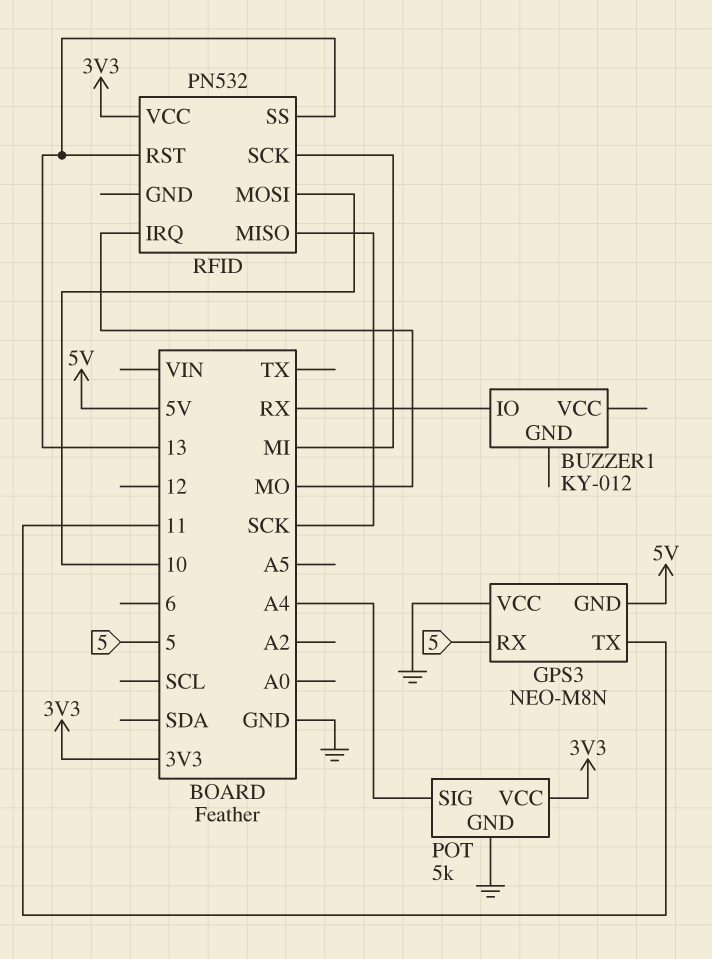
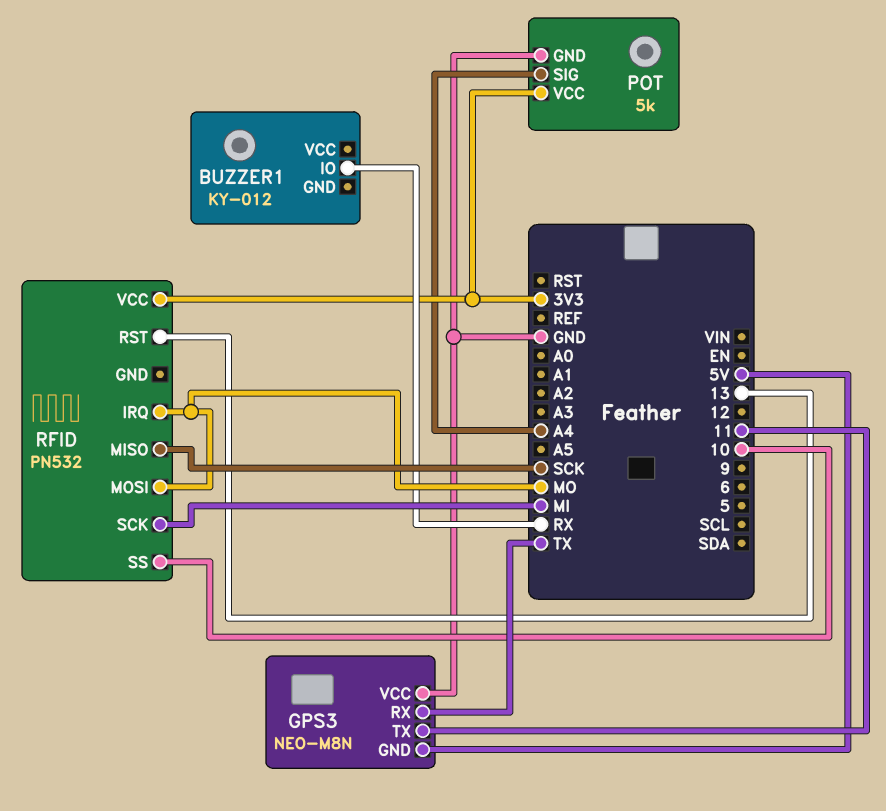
GPS3 pin RX: 5 -> TX
RFID pin MOSI: 10 -> MO
RFID pin SS: 13 -> 10

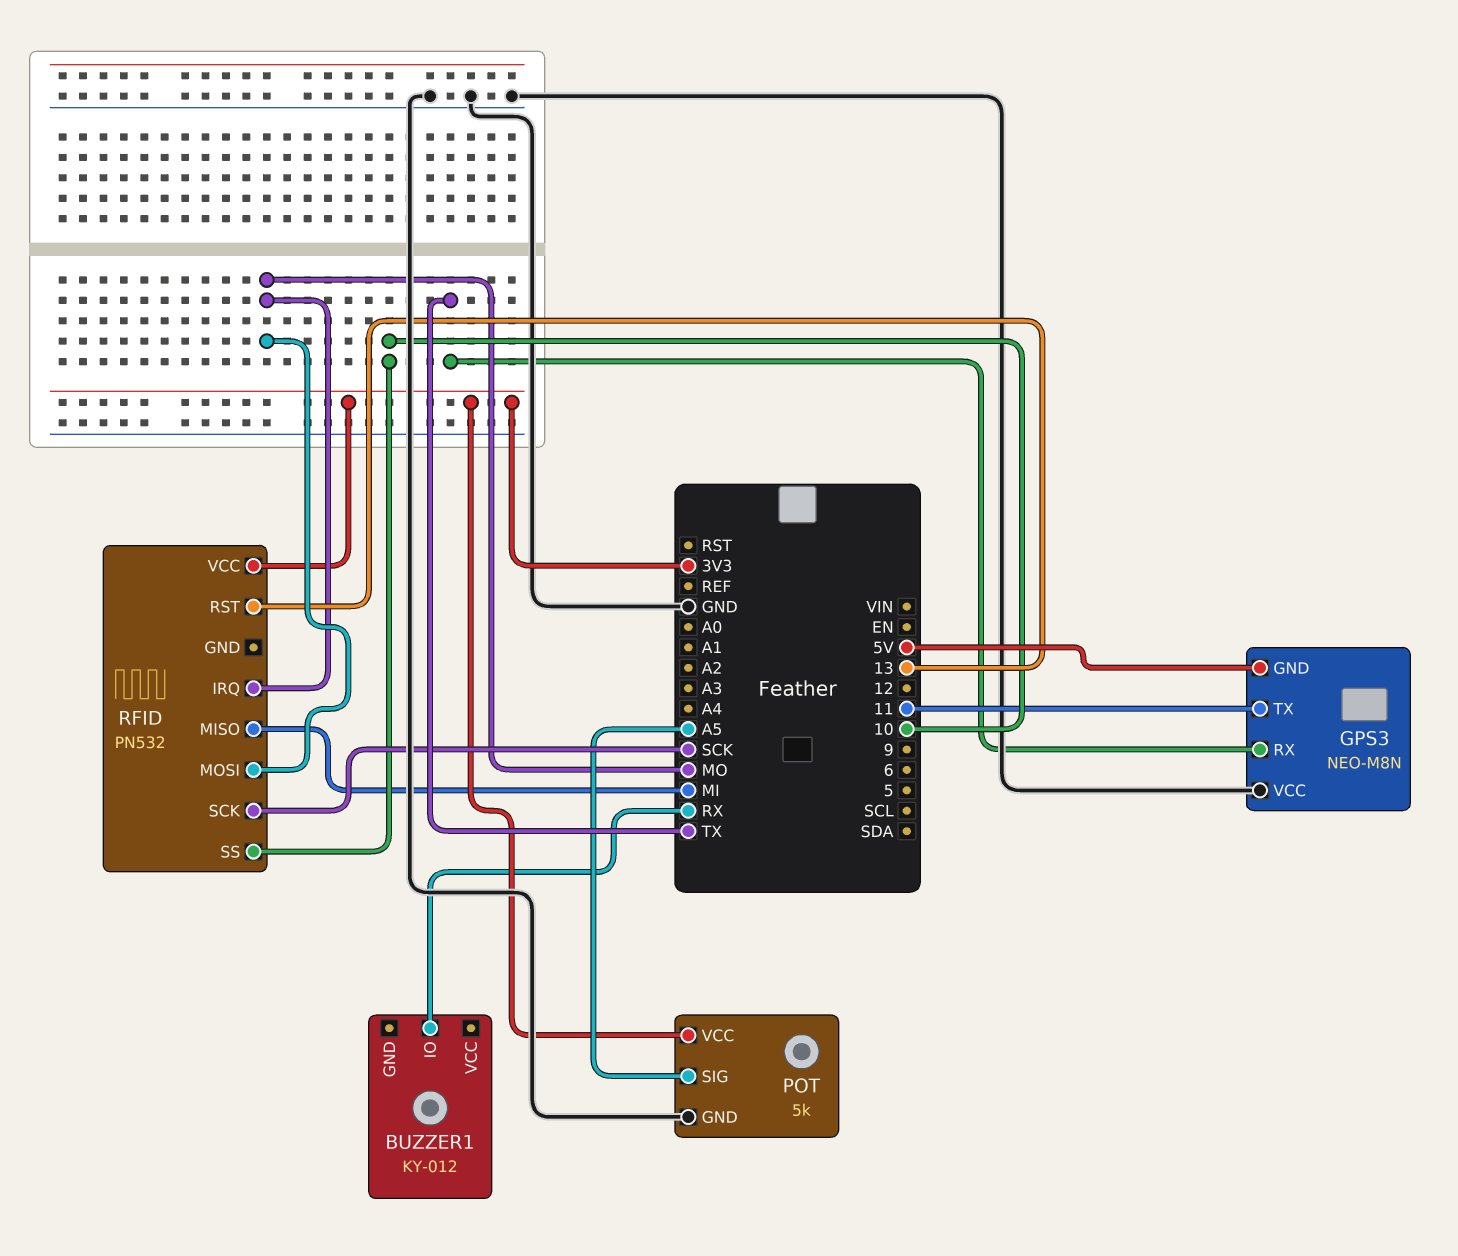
POT pin SIG: A4 -> A5
RFID pin MISO: SCK -> MI
RFID pin SCK: MI -> SCK

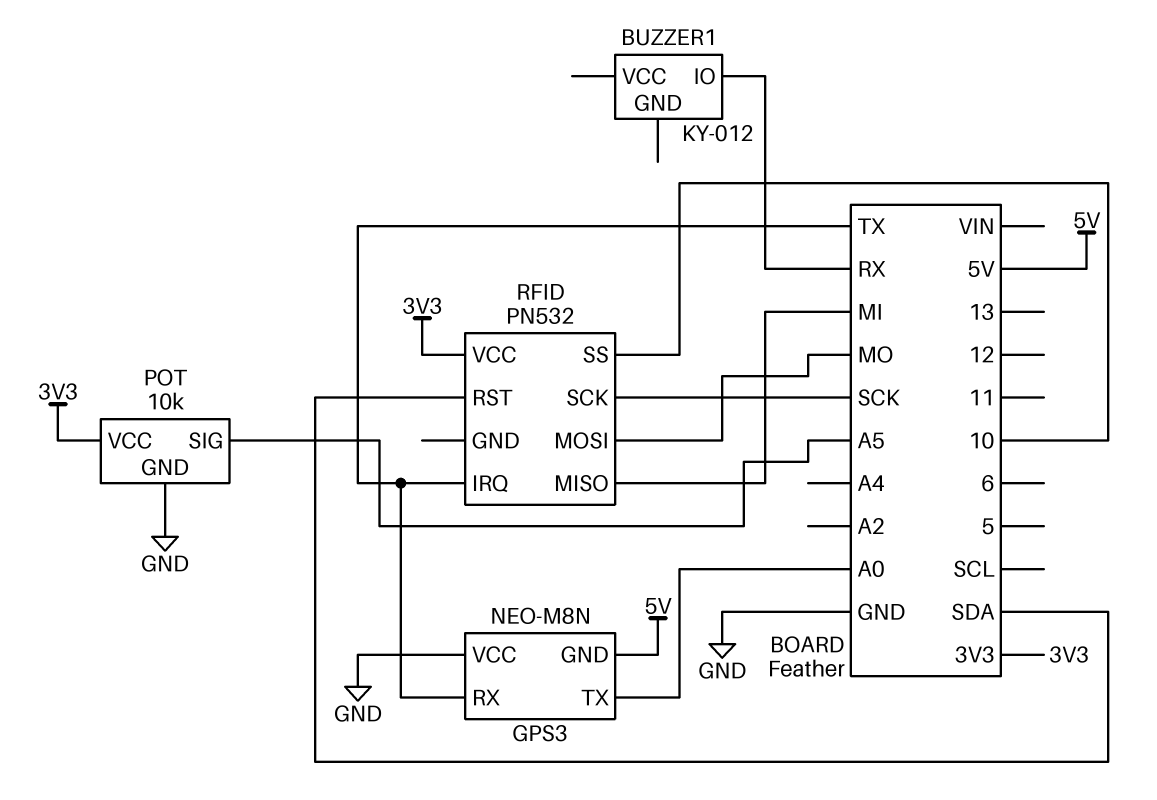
GPS3 pin TX: 11 -> A0
POT: 5k -> 10k
RFID pin IRQ: MO -> TX
RFID pin RST: 13 -> SDA

